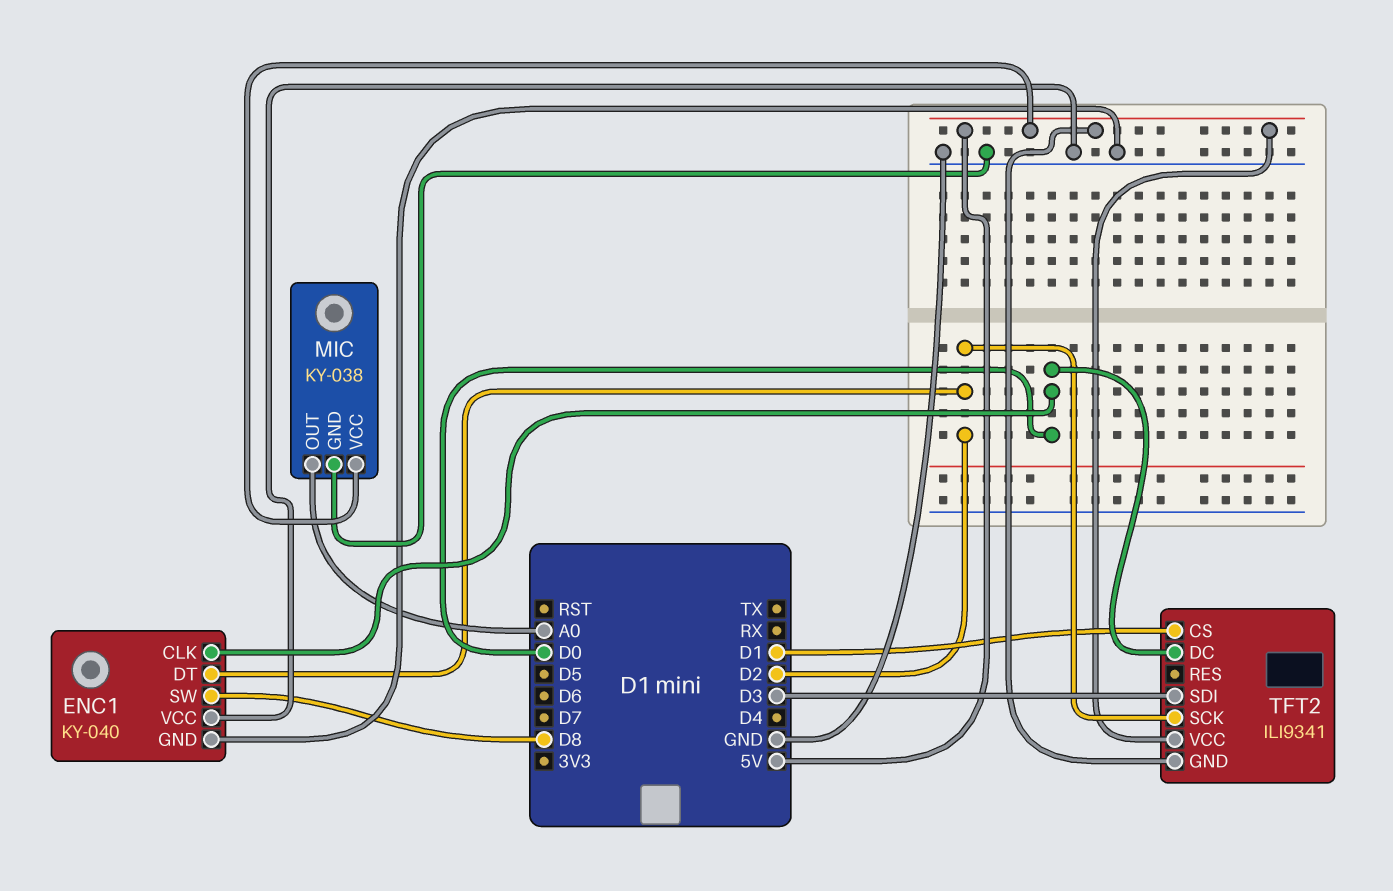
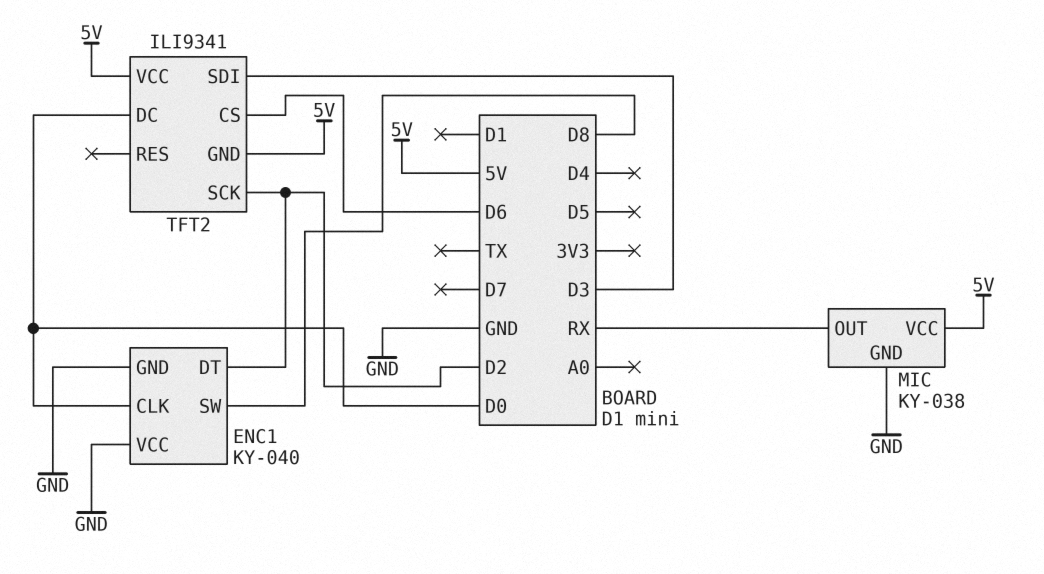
MIC pin OUT: A0 -> RX
TFT2 pin CS: D1 -> D6

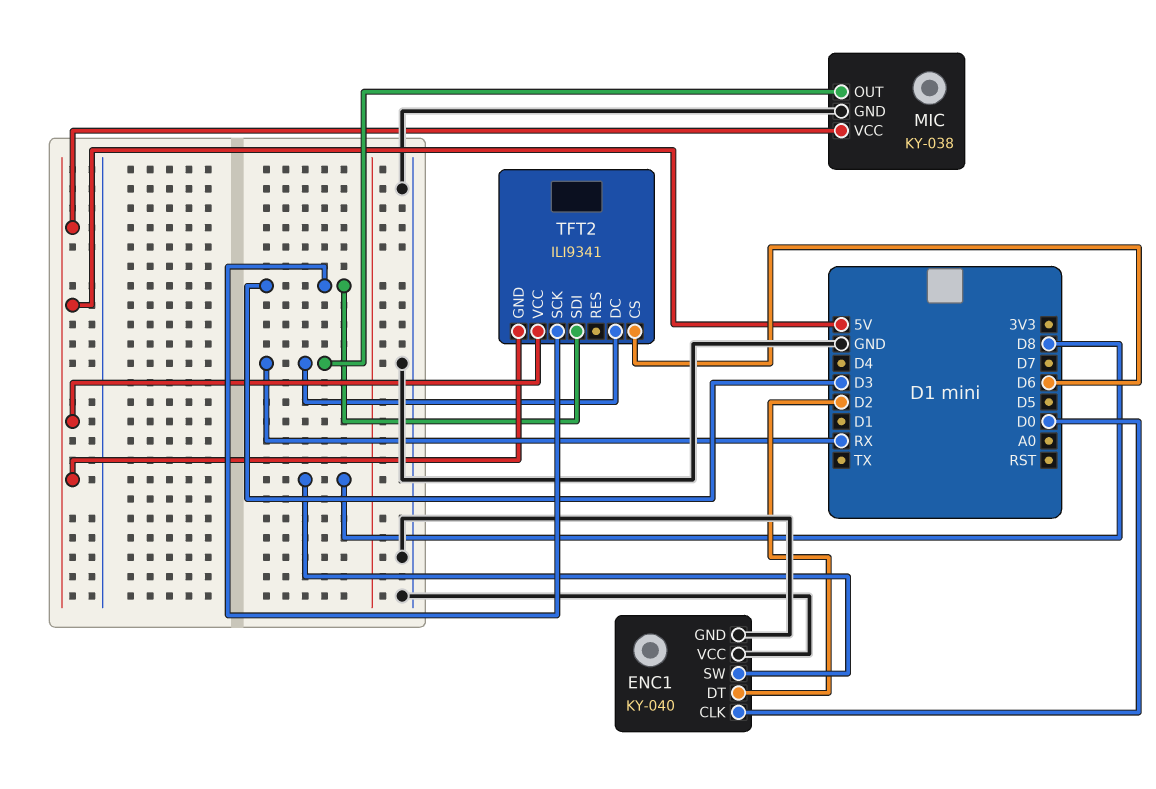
TFT2 pin DC: D0 -> RX
TFT2 pin SCK: D2 -> D3

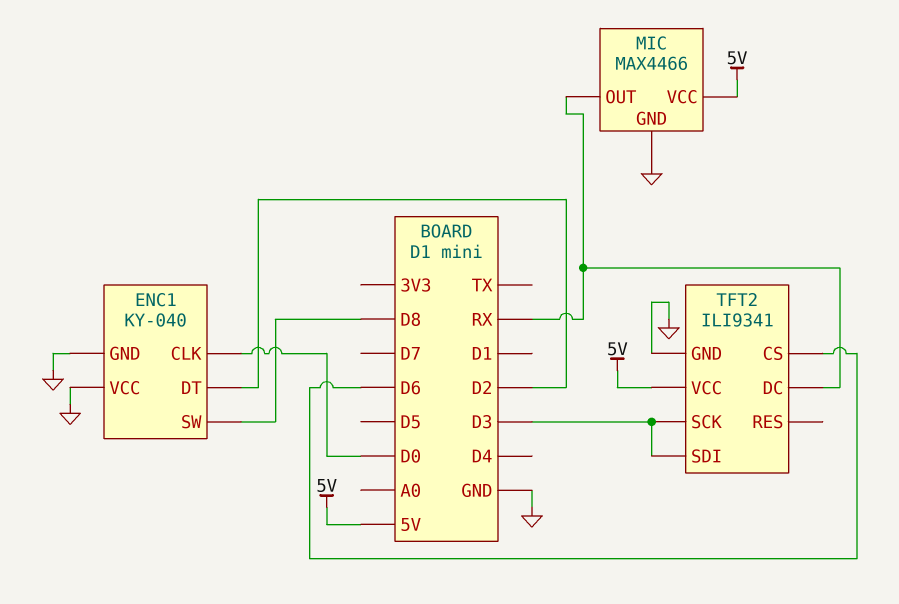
MIC: KY-038 -> MAX4466
TFT2 pin GND: 5V -> GND

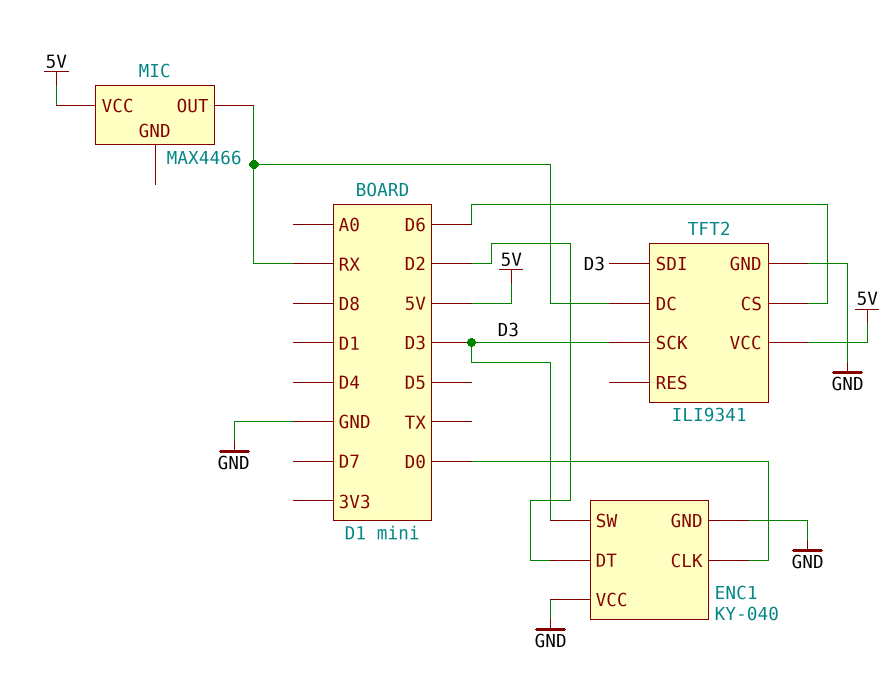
ENC1 pin SW: D8 -> D3
MIC pin GND: GND -> none

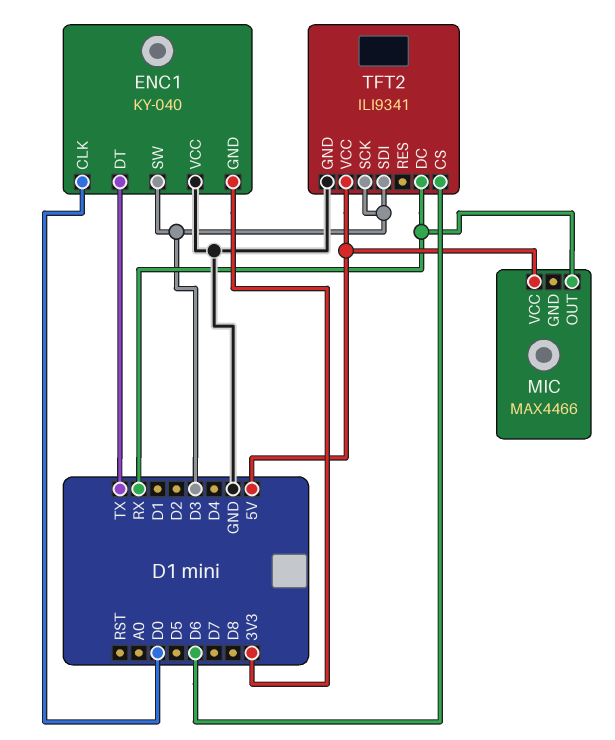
ENC1 pin DT: D2 -> TX
ENC1 pin GND: GND -> 3V3

